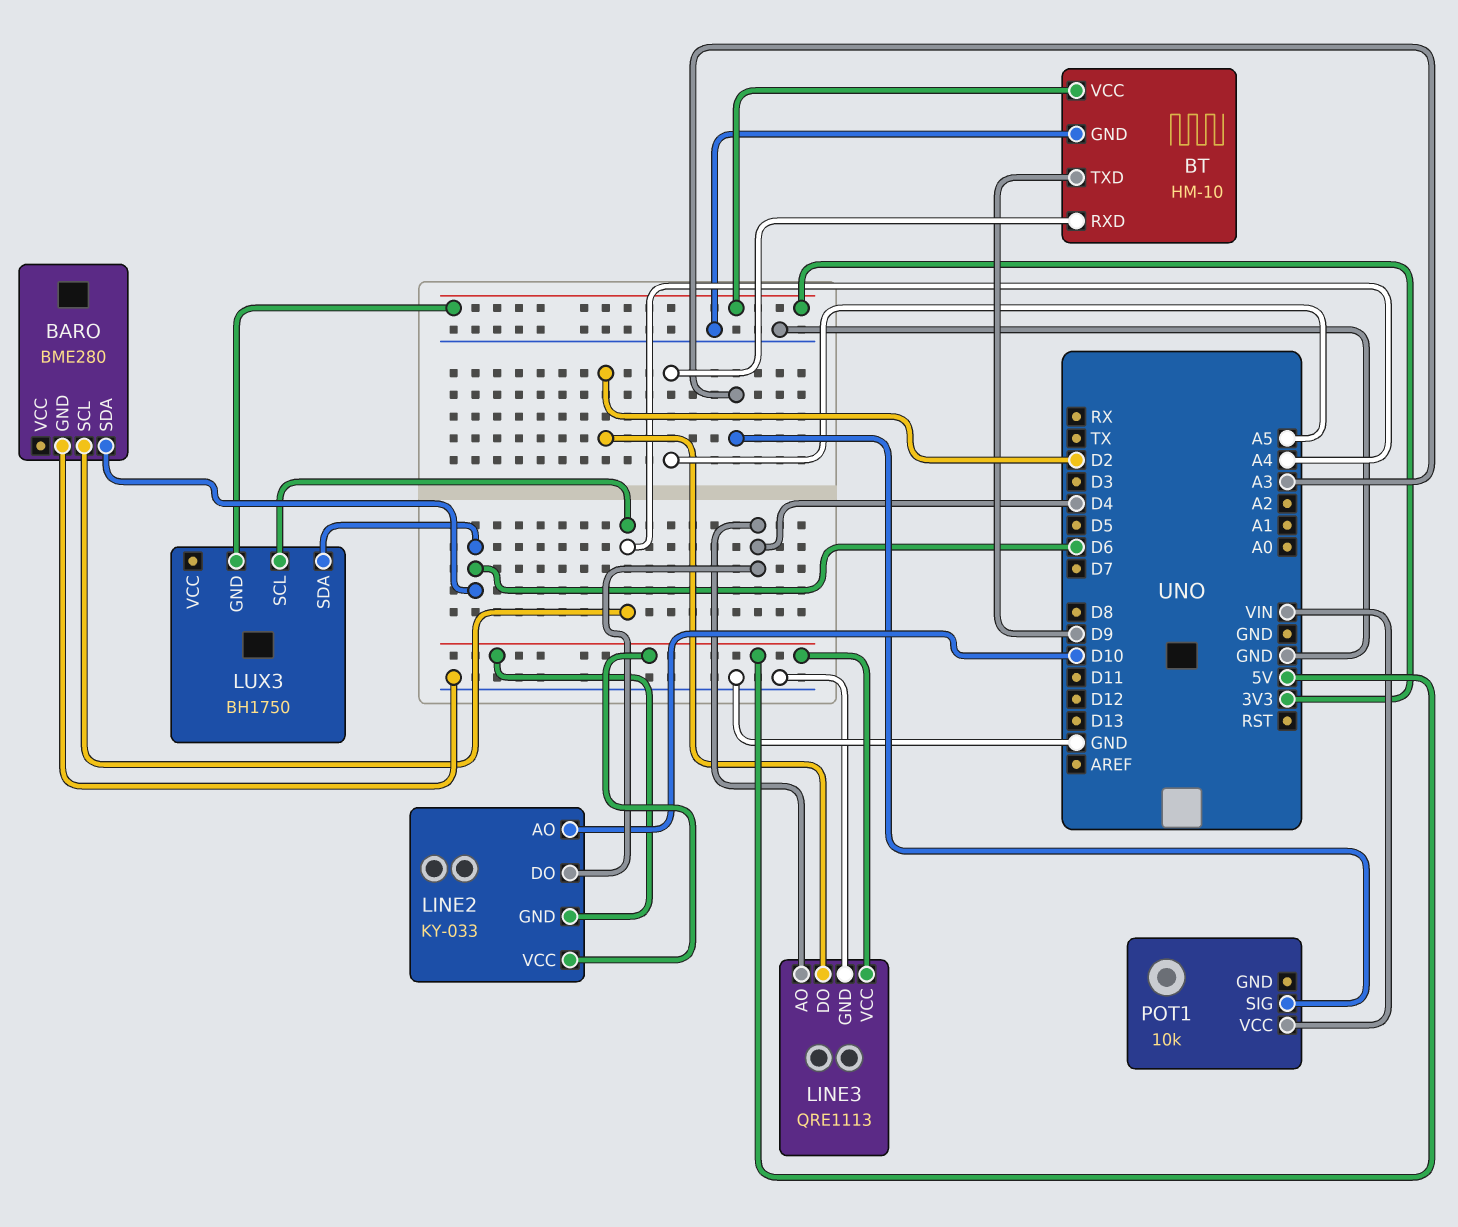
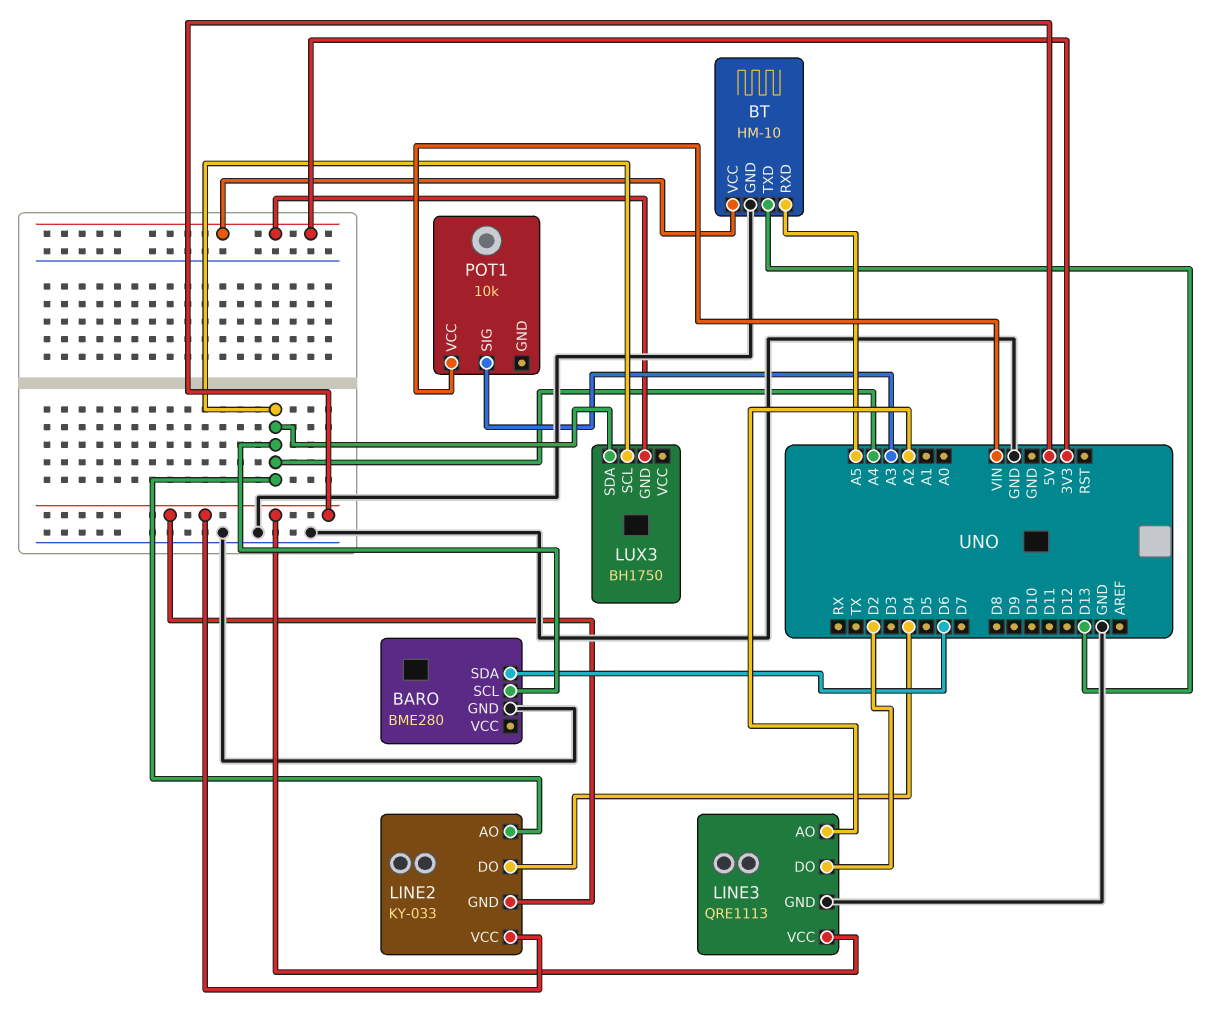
BT pin TXD: D9 -> D13
LINE2 pin AO: D10 -> A4
LINE3 pin AO: D4 -> A2
LUX3 pin SDA: D6 -> A4

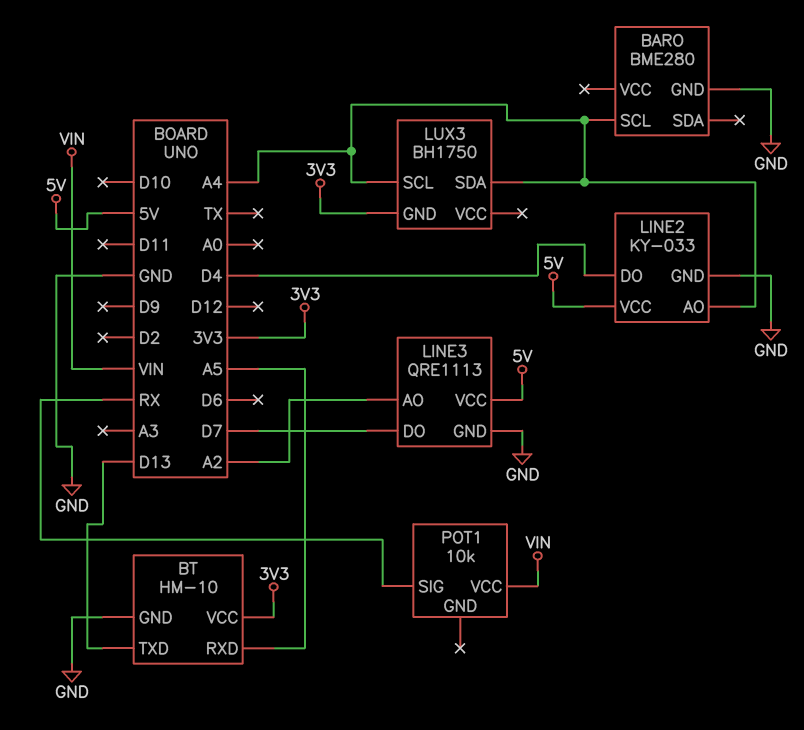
BARO pin SDA: D6 -> none
LINE2 pin GND: 5V -> GND
LINE3 pin DO: D2 -> D7
POT1 pin SIG: A3 -> RX

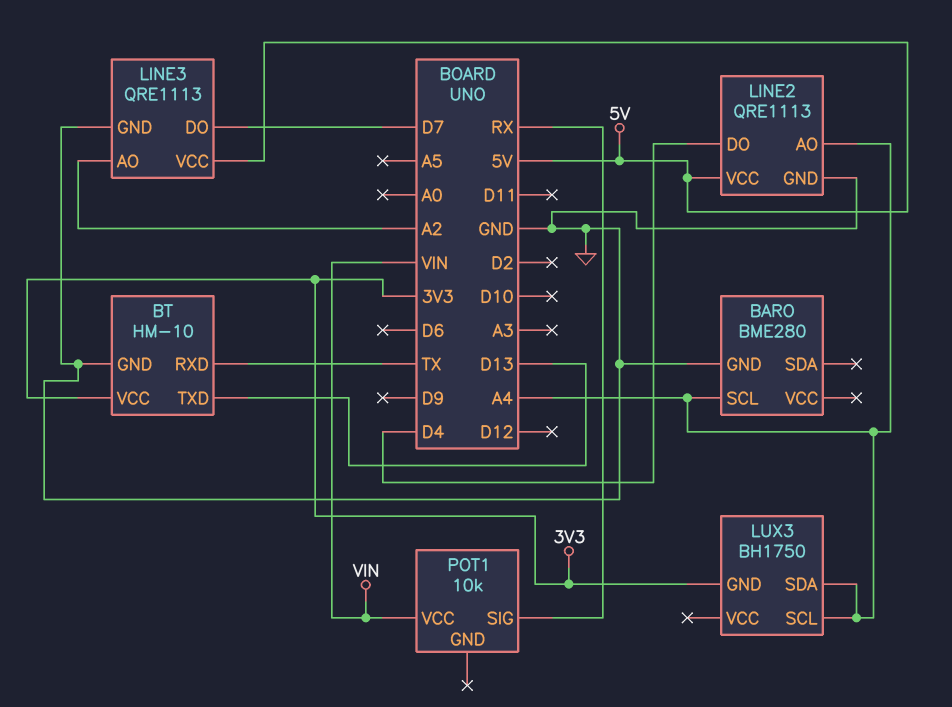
BT pin RXD: A5 -> TX
LINE2: KY-033 -> QRE1113

